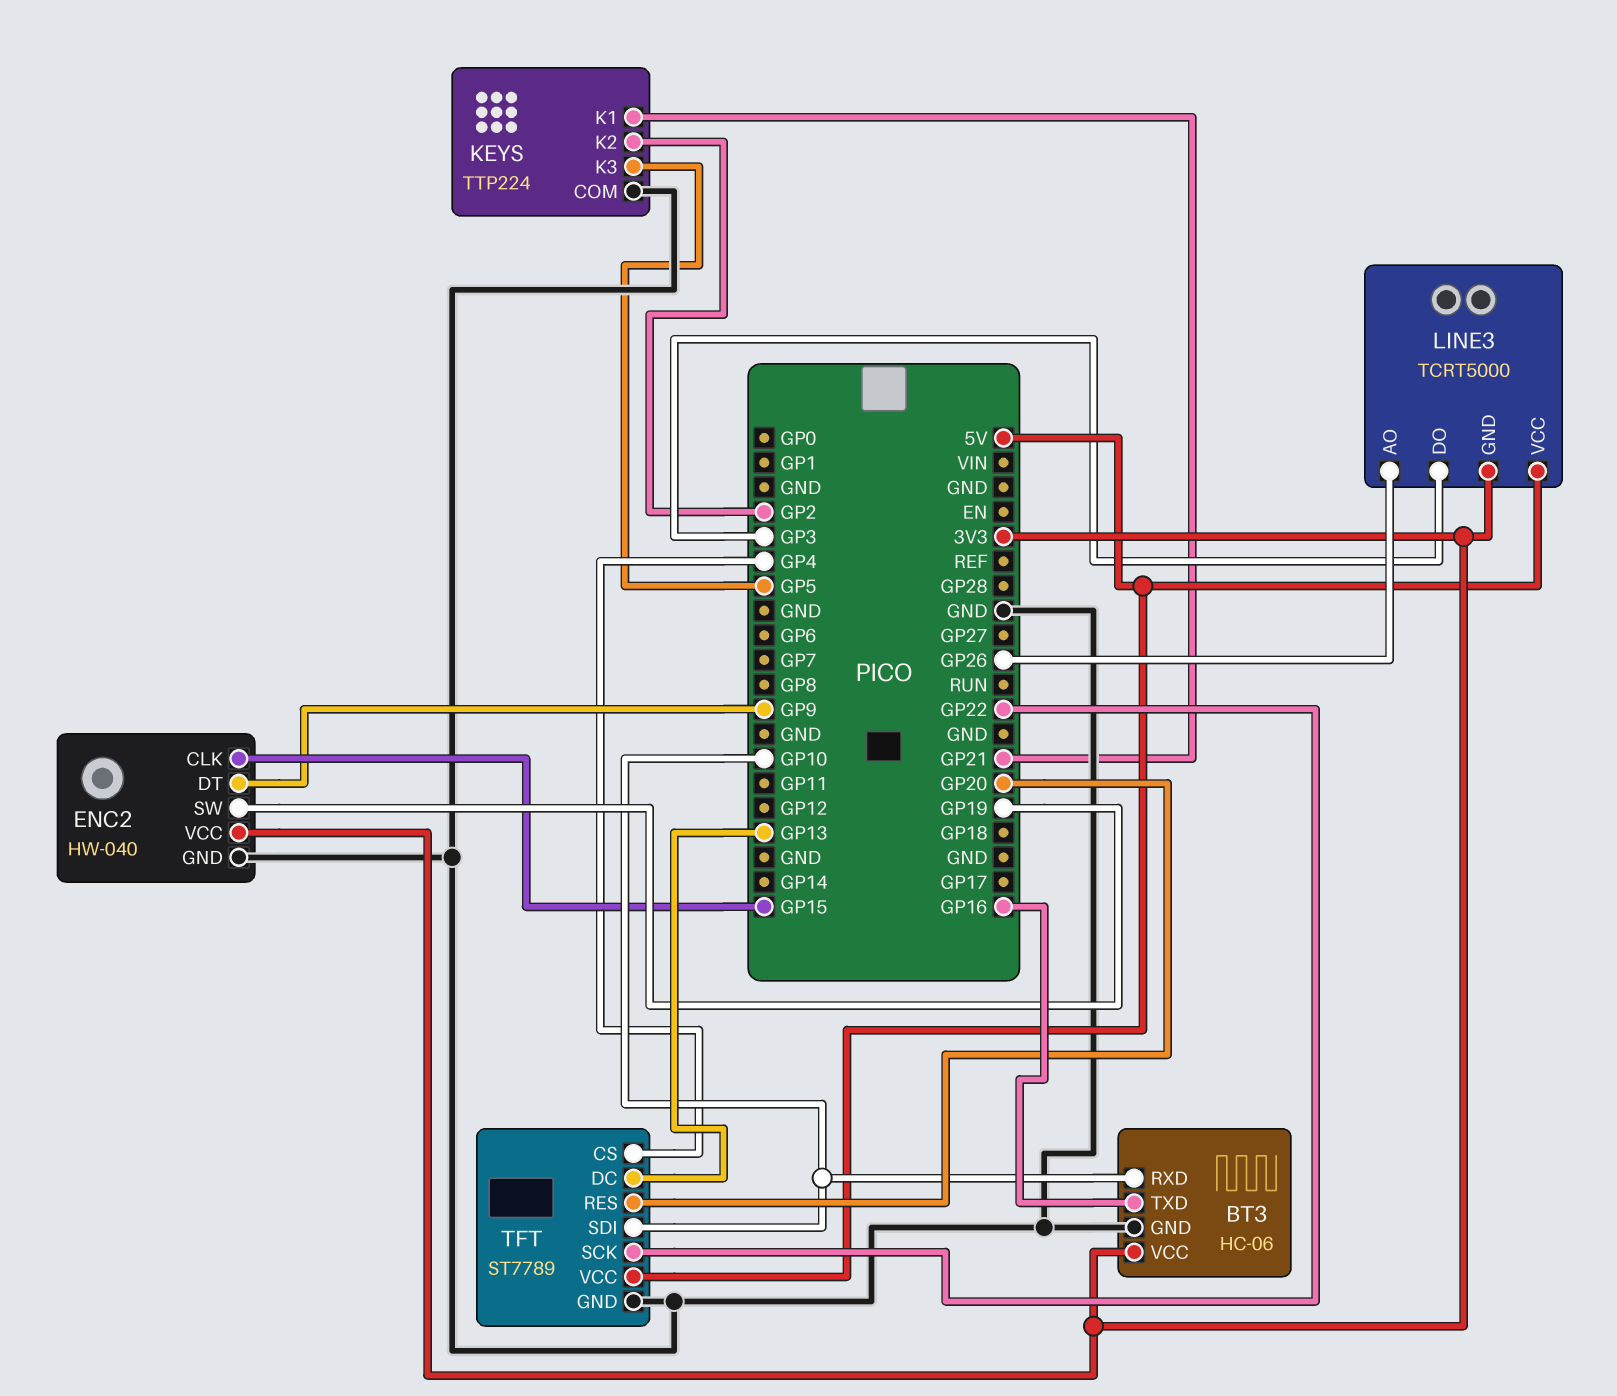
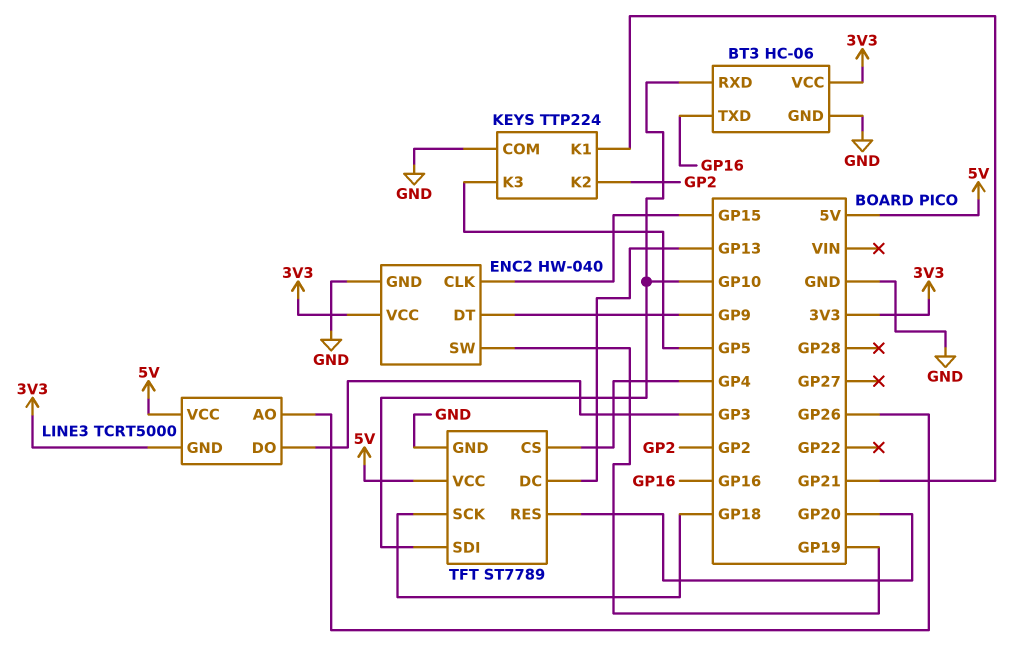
TFT pin SCK: GP22 -> GP18

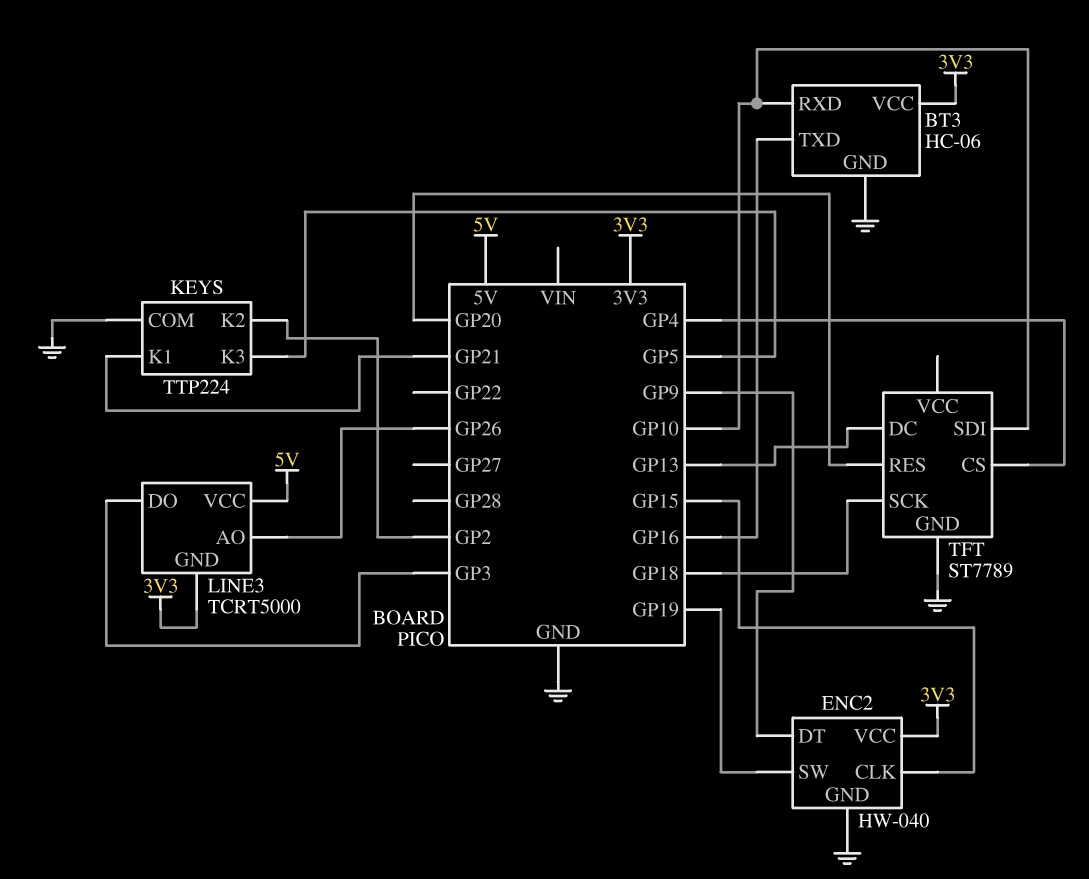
TFT pin VCC: 5V -> none

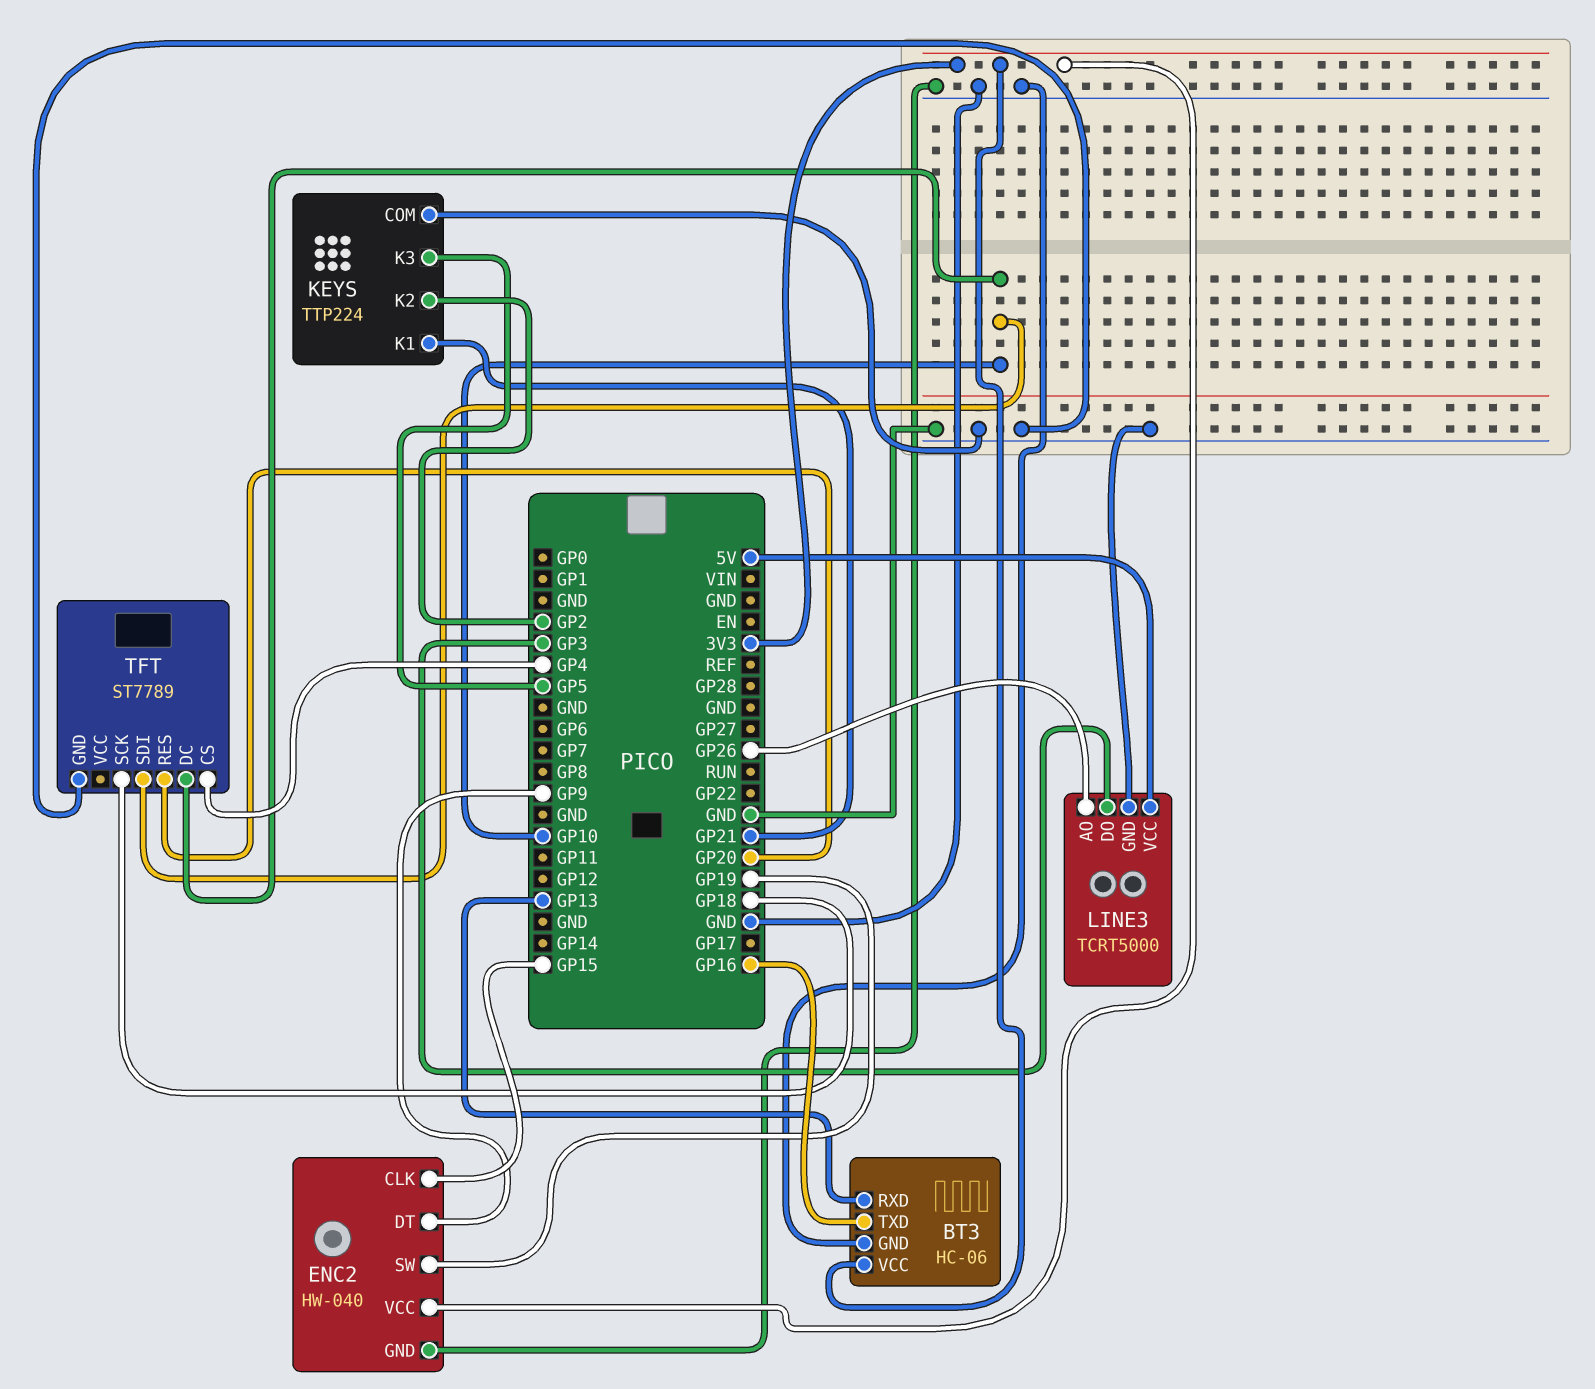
BT3 pin RXD: GP10 -> GP13
LINE3 pin GND: 3V3 -> GND
TFT pin DC: GP13 -> GP10

